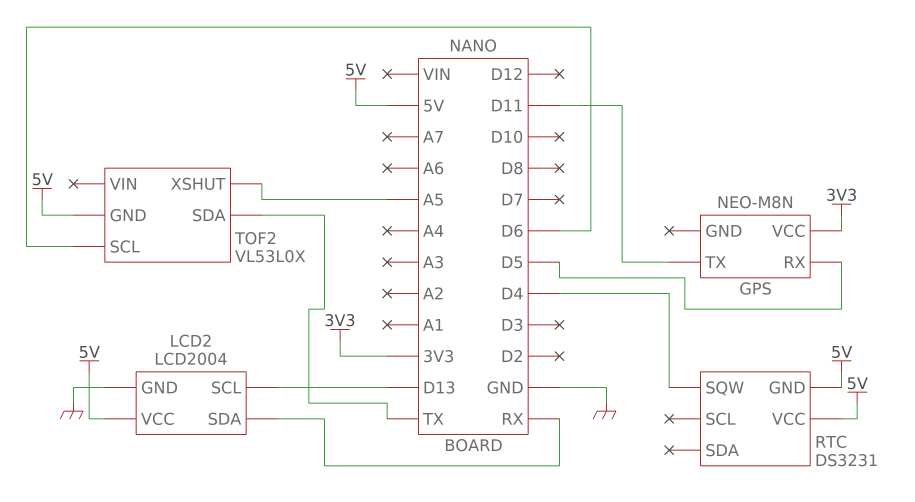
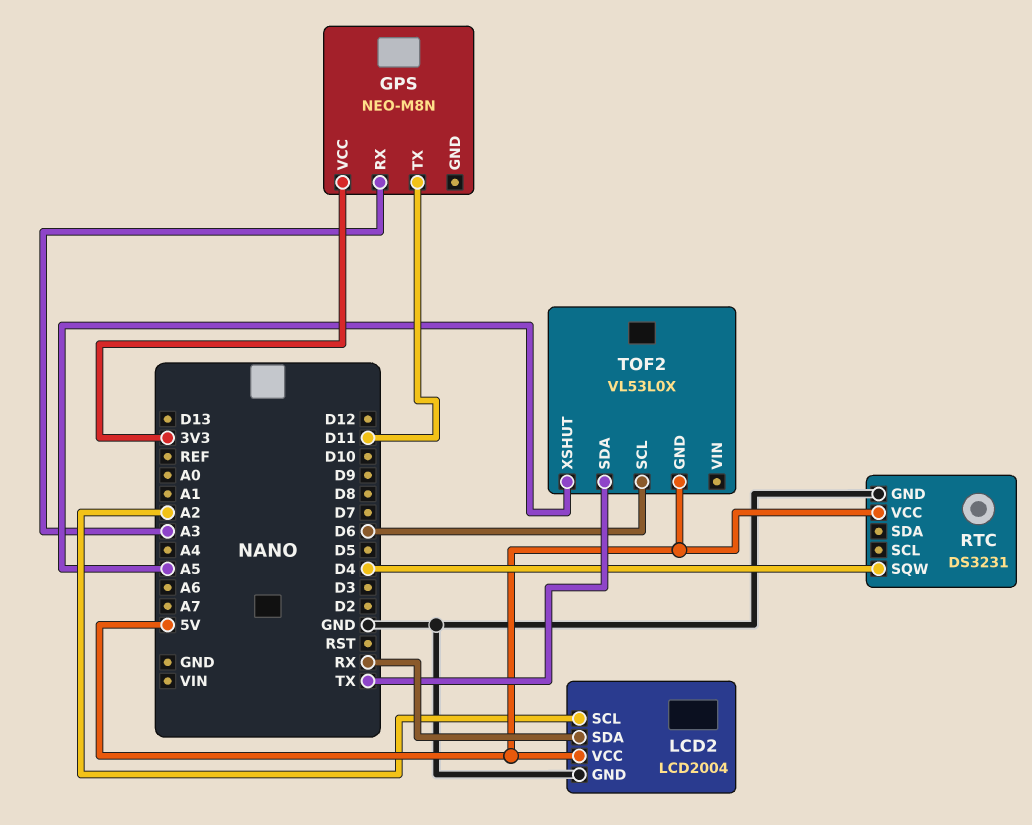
GPS pin RX: D5 -> A3
LCD2 pin SCL: D13 -> A2
RTC pin GND: 5V -> GND

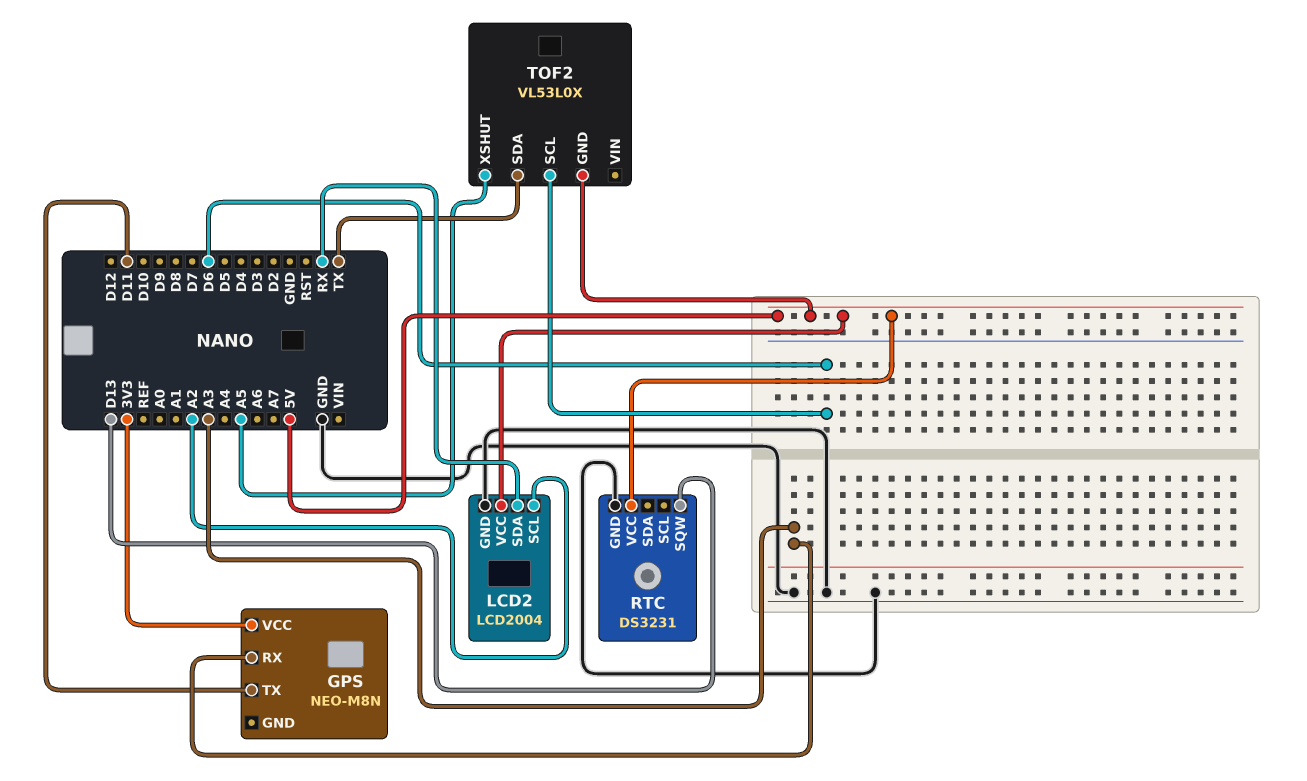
RTC pin SQW: D4 -> D13

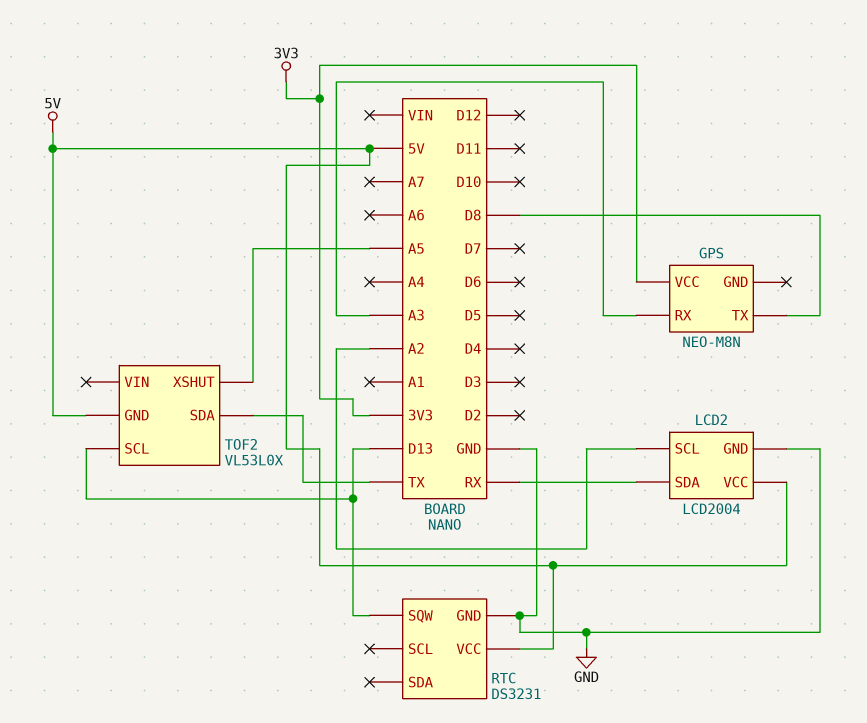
GPS pin TX: D11 -> D8
TOF2 pin SCL: D6 -> D13

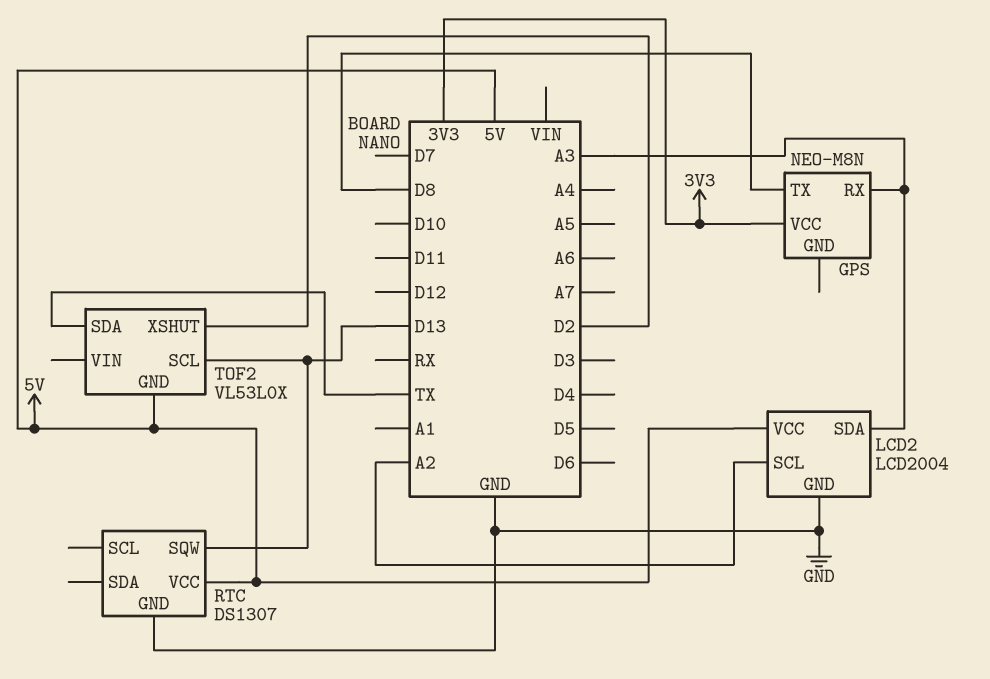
LCD2 pin SDA: RX -> A3
RTC: DS3231 -> DS1307
TOF2 pin XSHUT: A5 -> D2

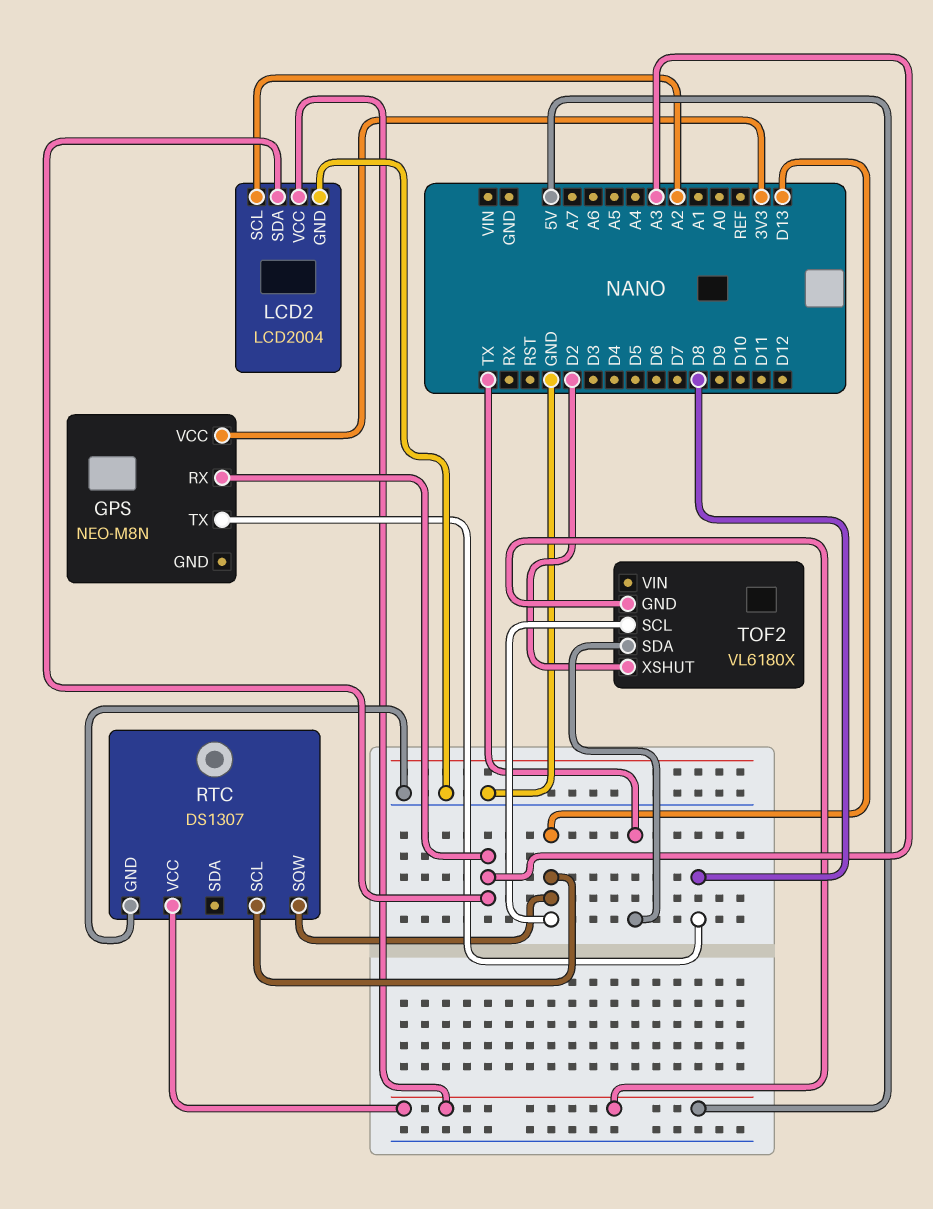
RTC pin SCL: none -> D13
TOF2: VL53L0X -> VL6180X

